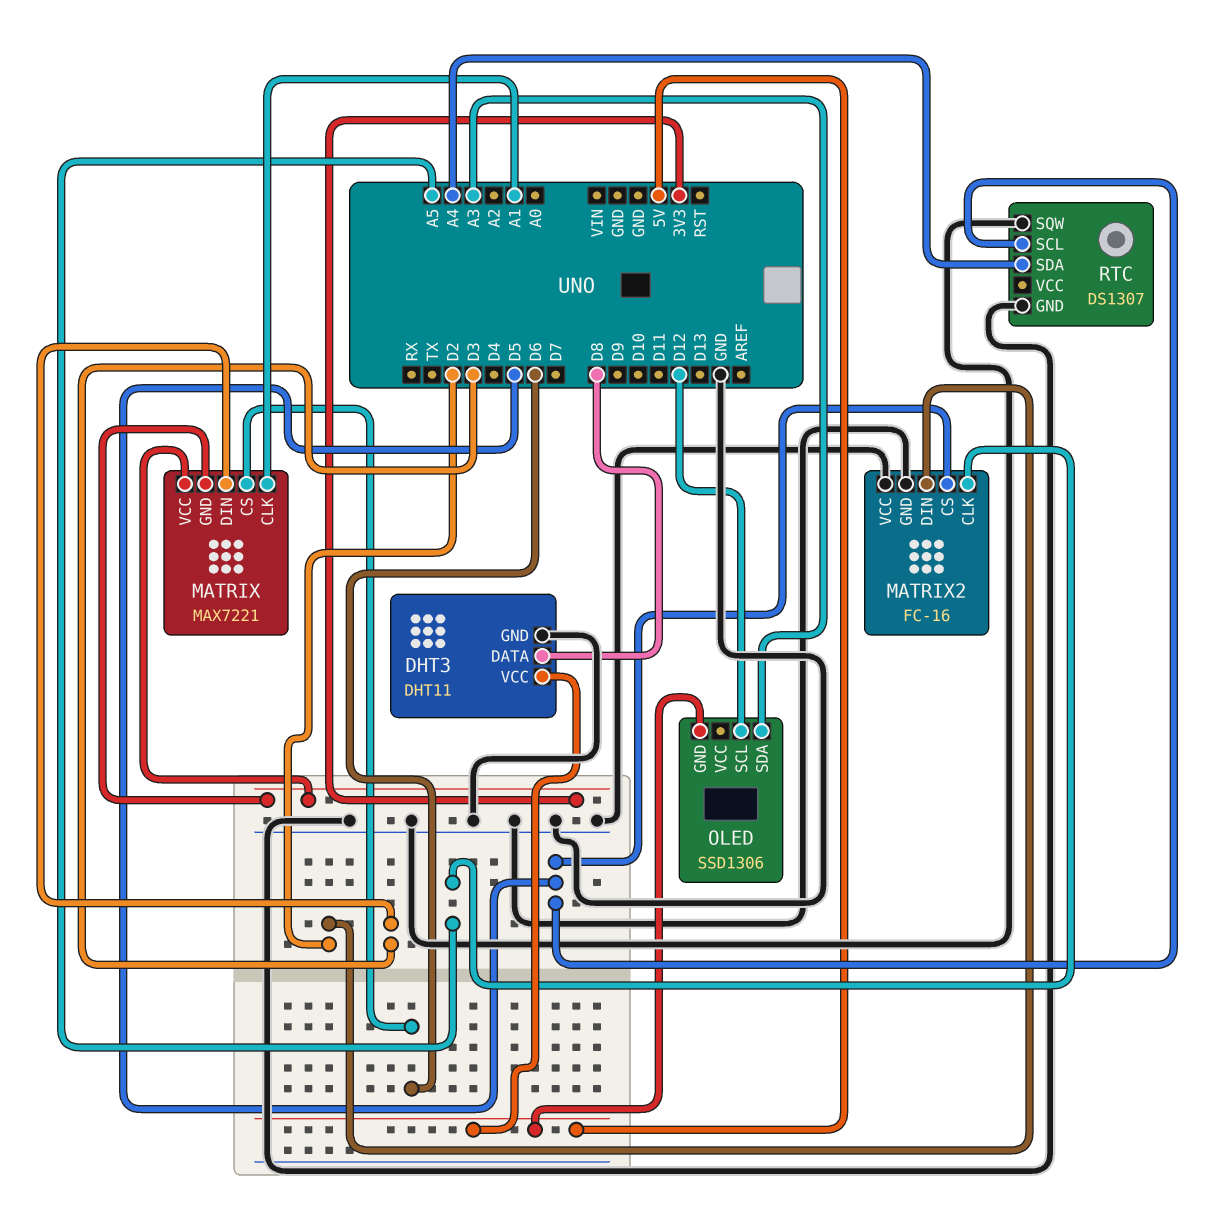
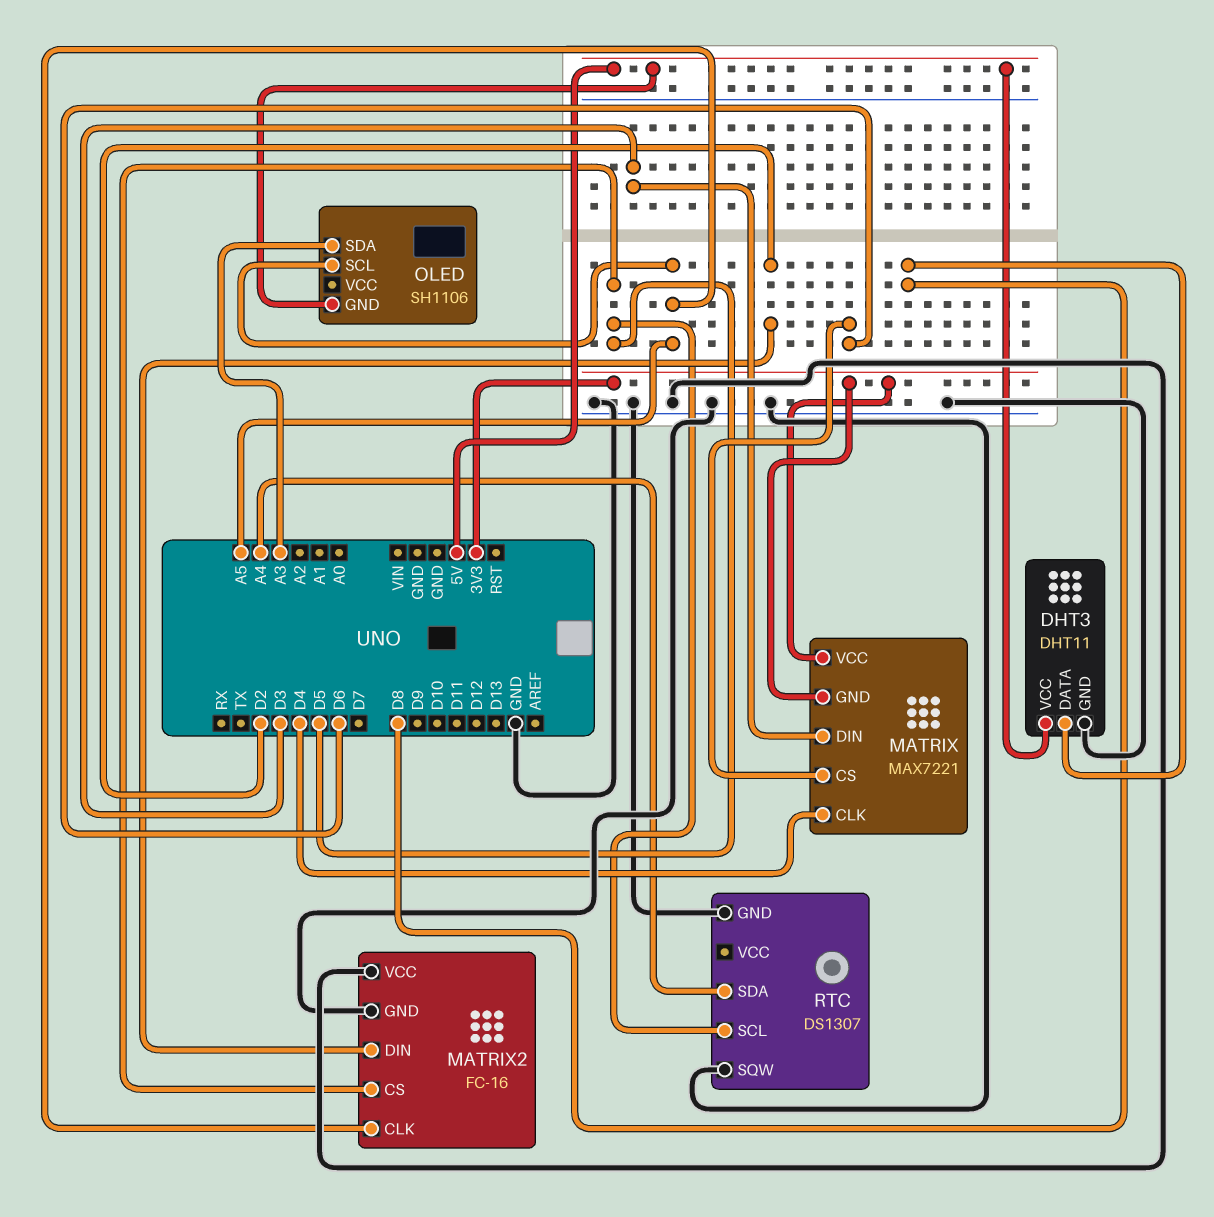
MATRIX pin CLK: A1 -> D4
OLED: SSD1306 -> SH1106
OLED pin SCL: D12 -> A5

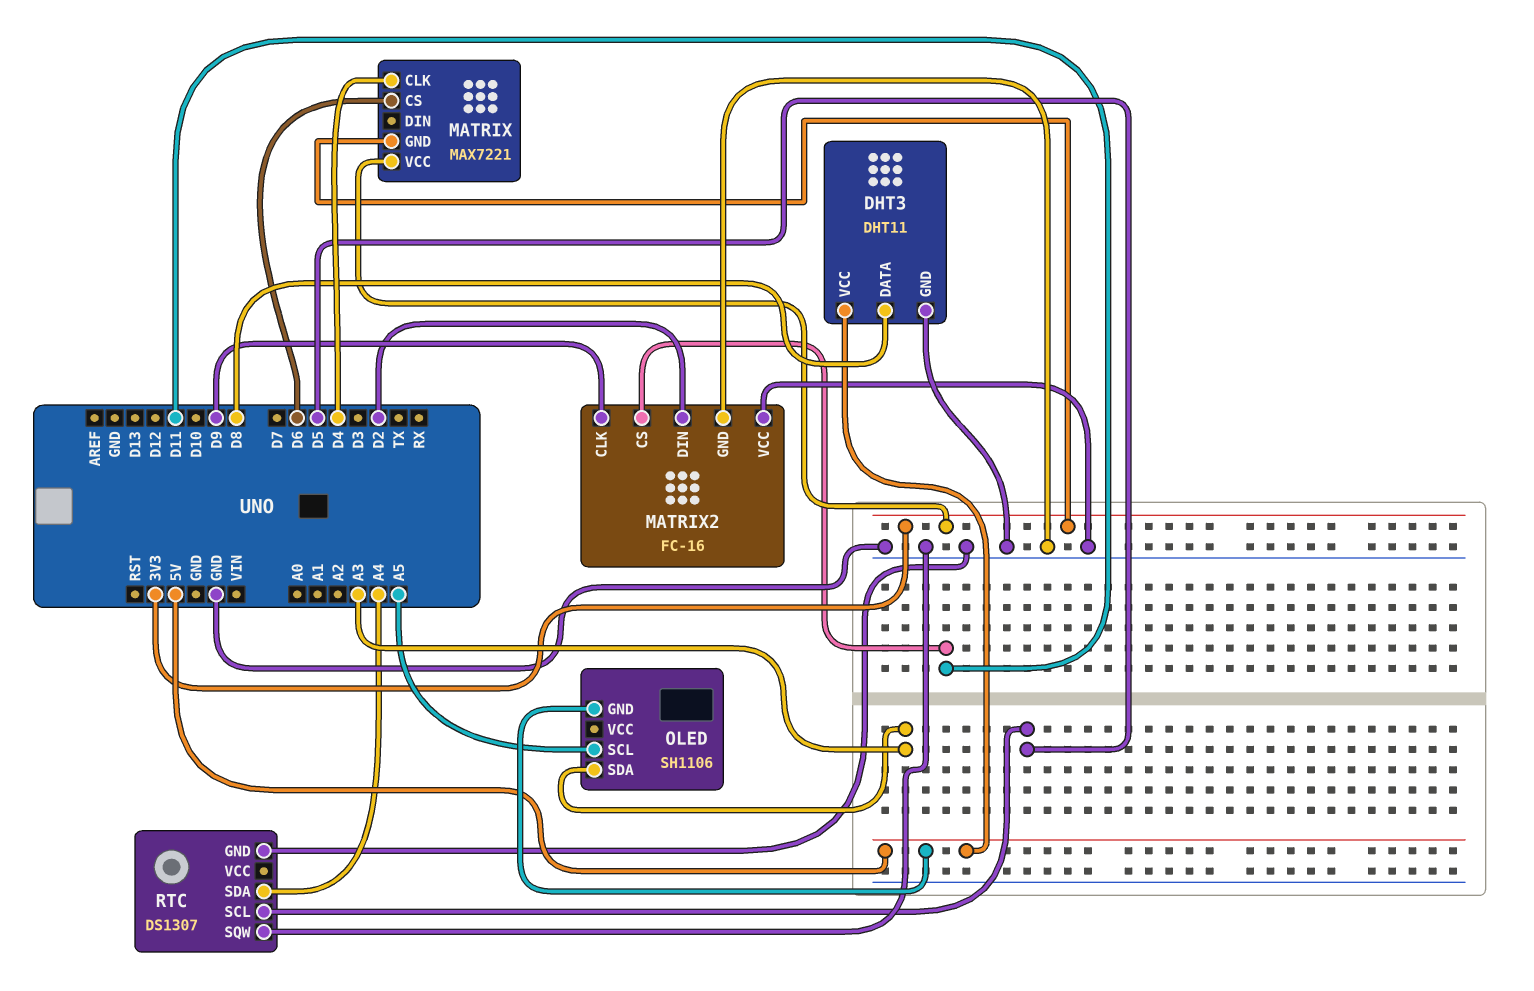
MATRIX pin DIN: D3 -> none
MATRIX2 pin CLK: A5 -> D9
MATRIX2 pin CS: D5 -> D11

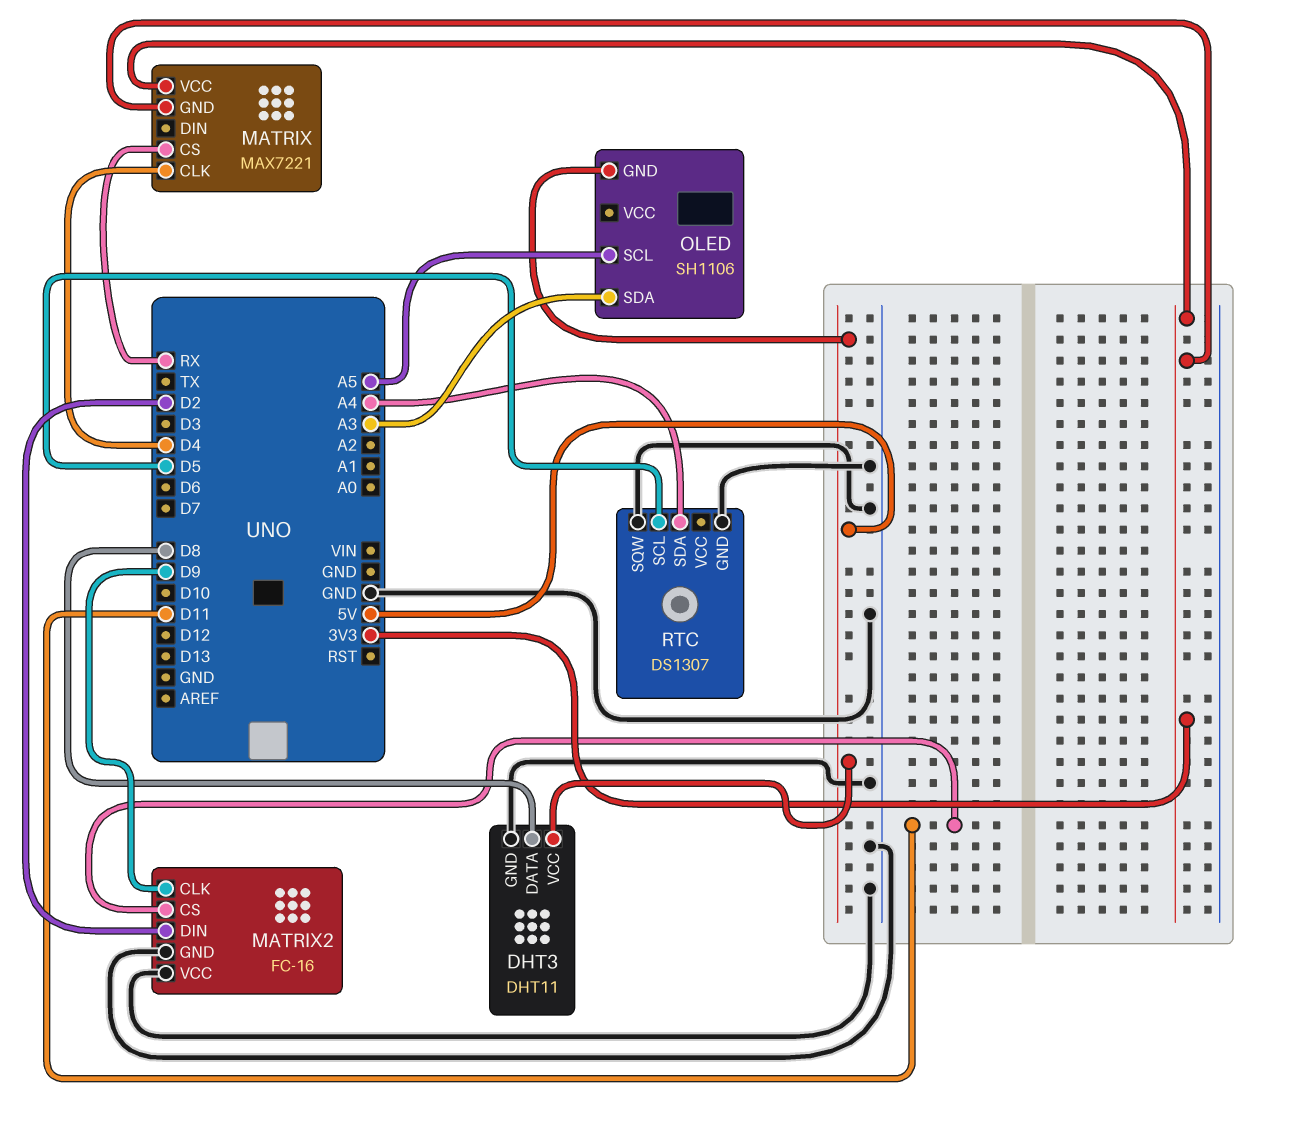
MATRIX pin CS: D6 -> RX

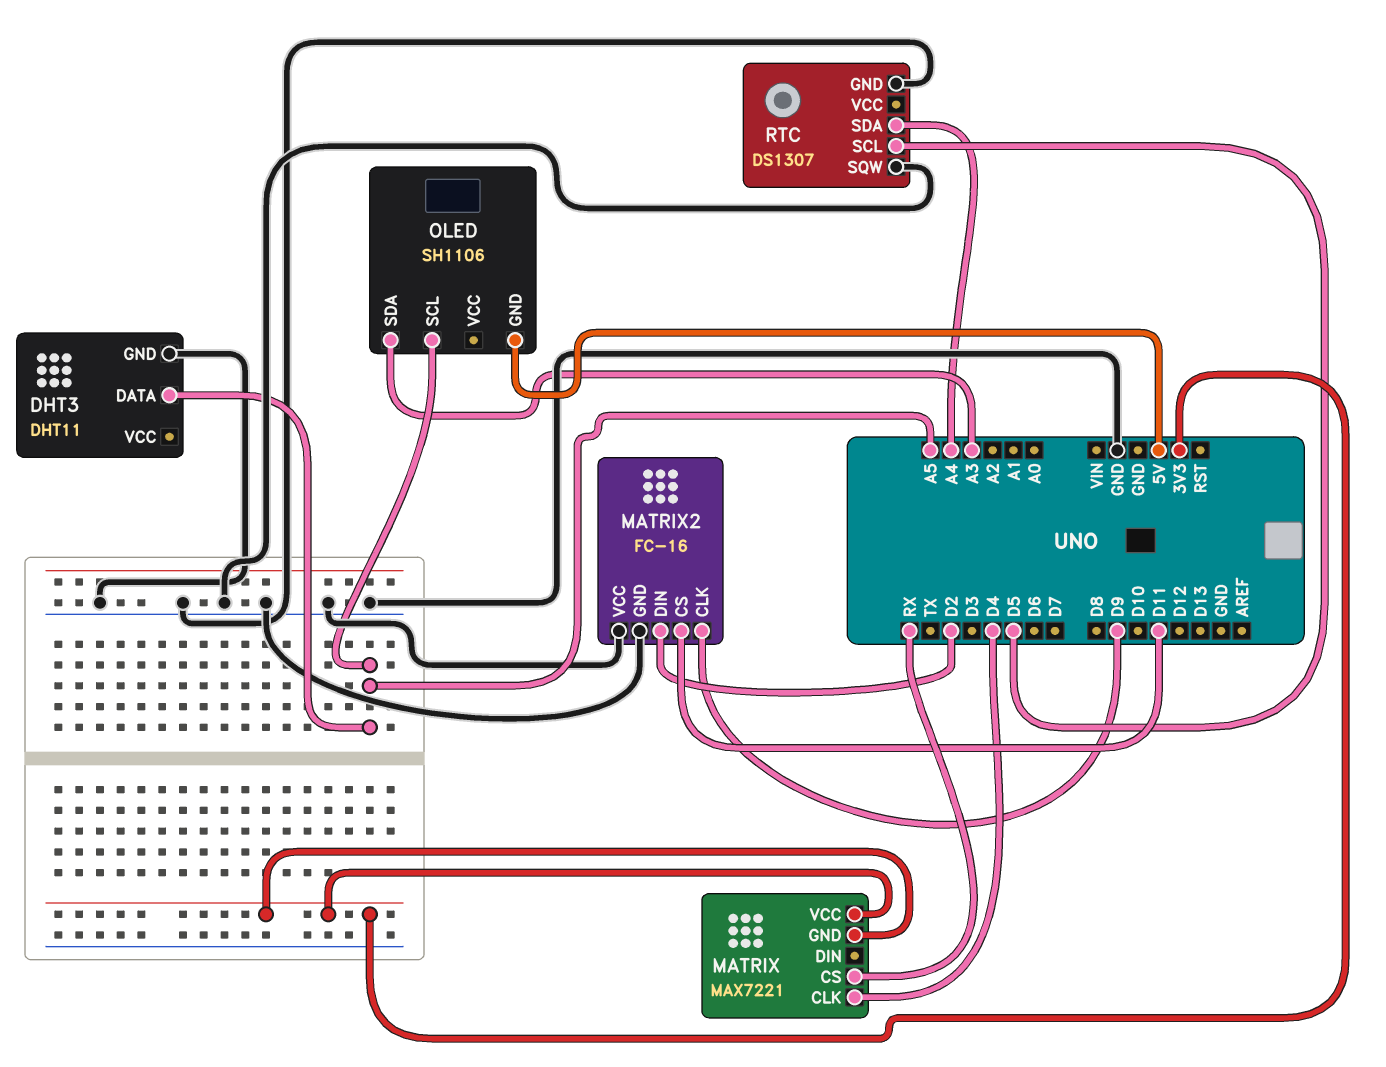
DHT3 pin DATA: D8 -> A5
DHT3 pin VCC: 5V -> none

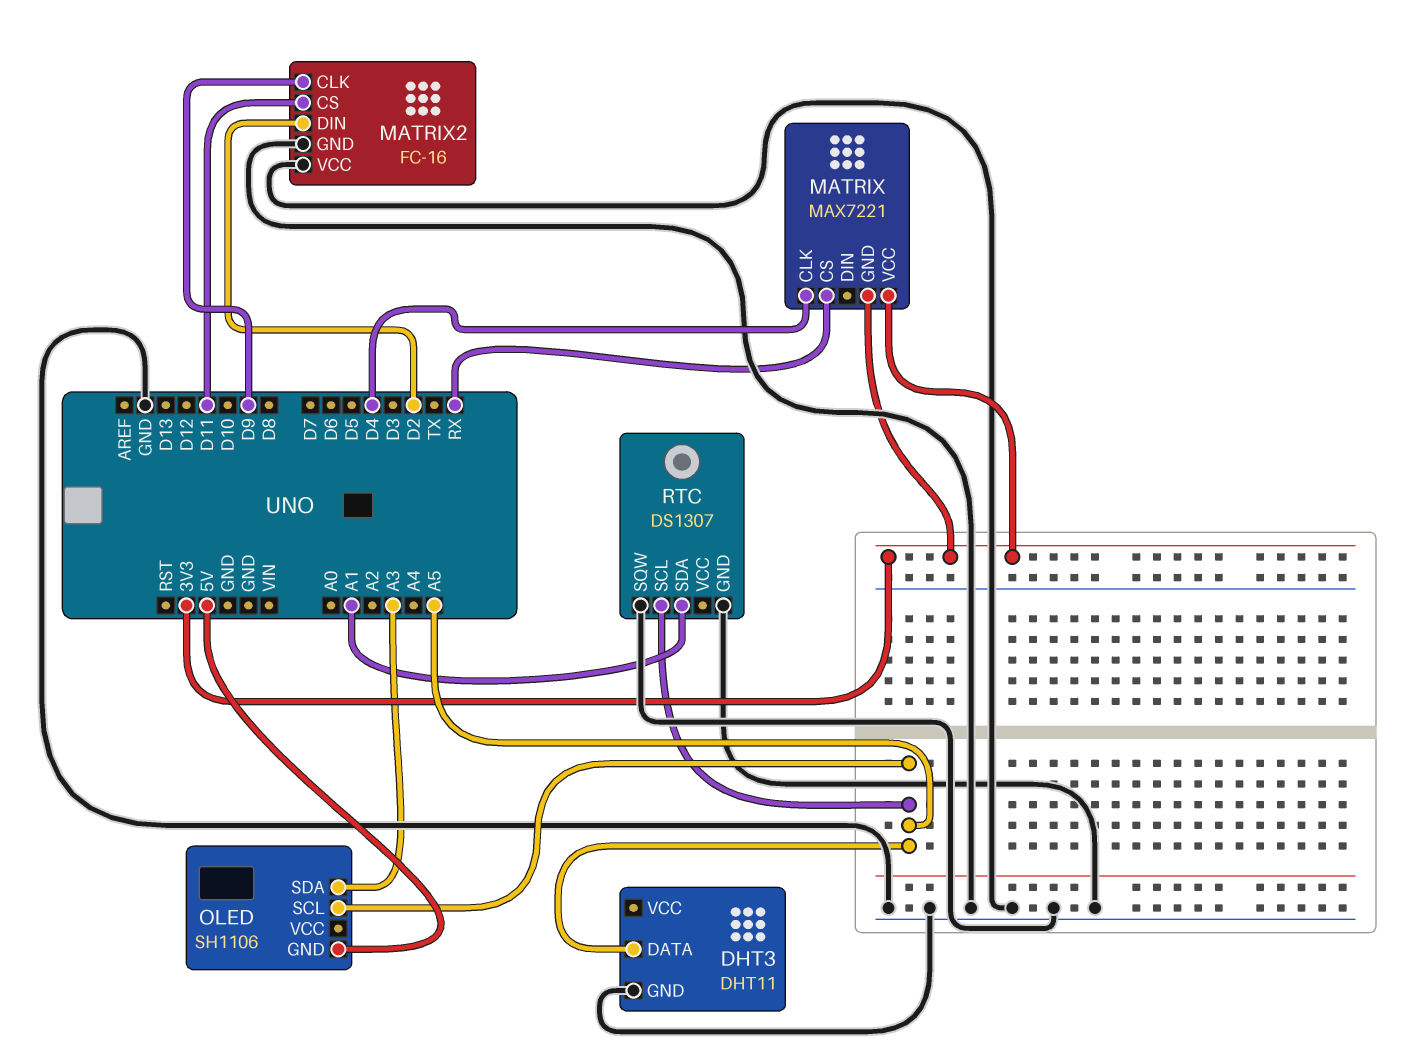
RTC pin SCL: D5 -> A5
RTC pin SDA: A4 -> A1

